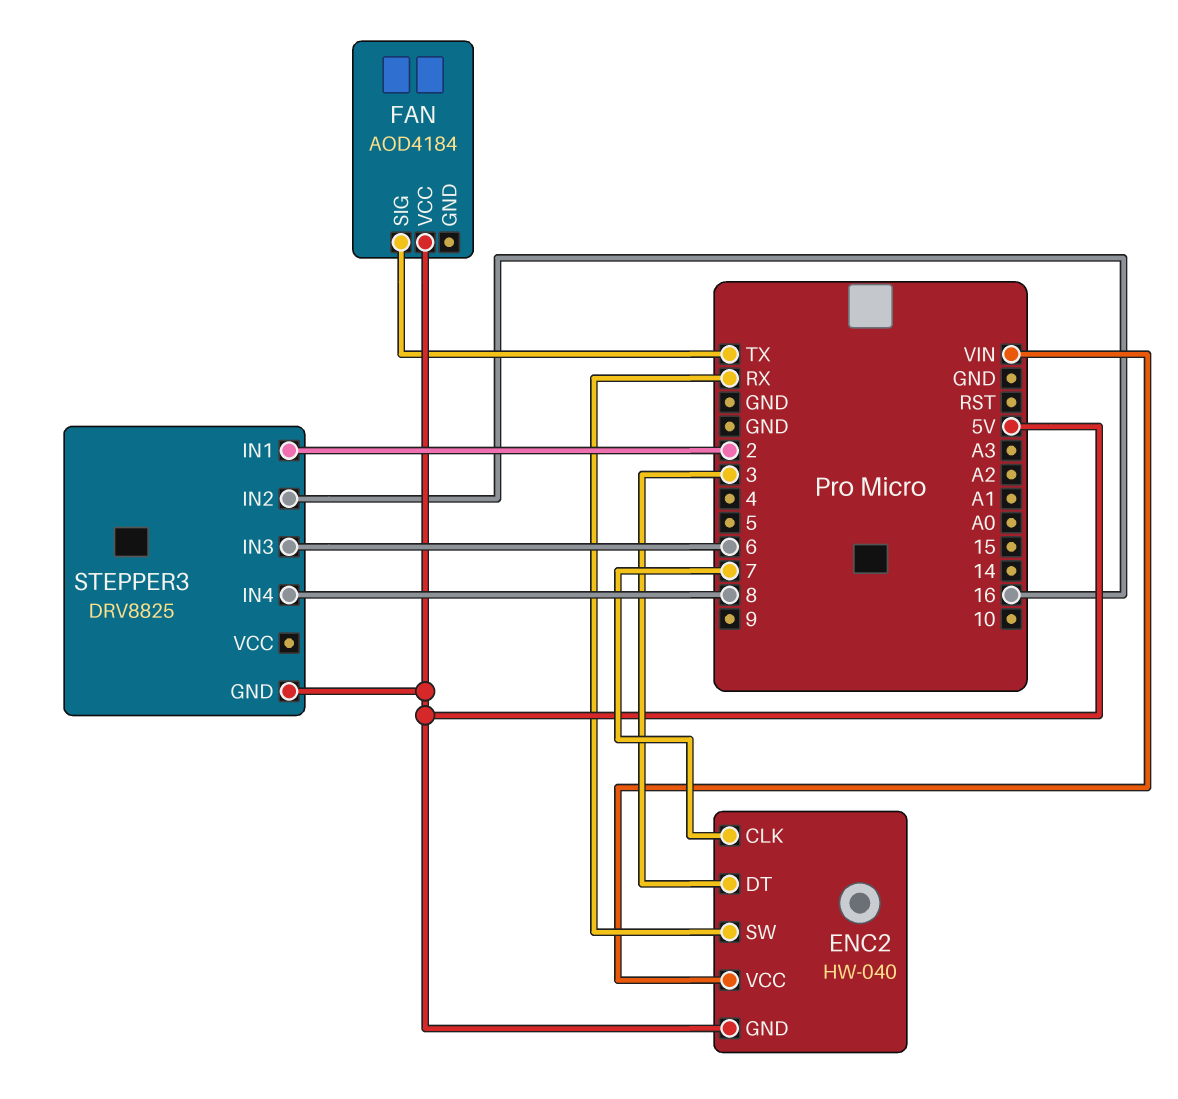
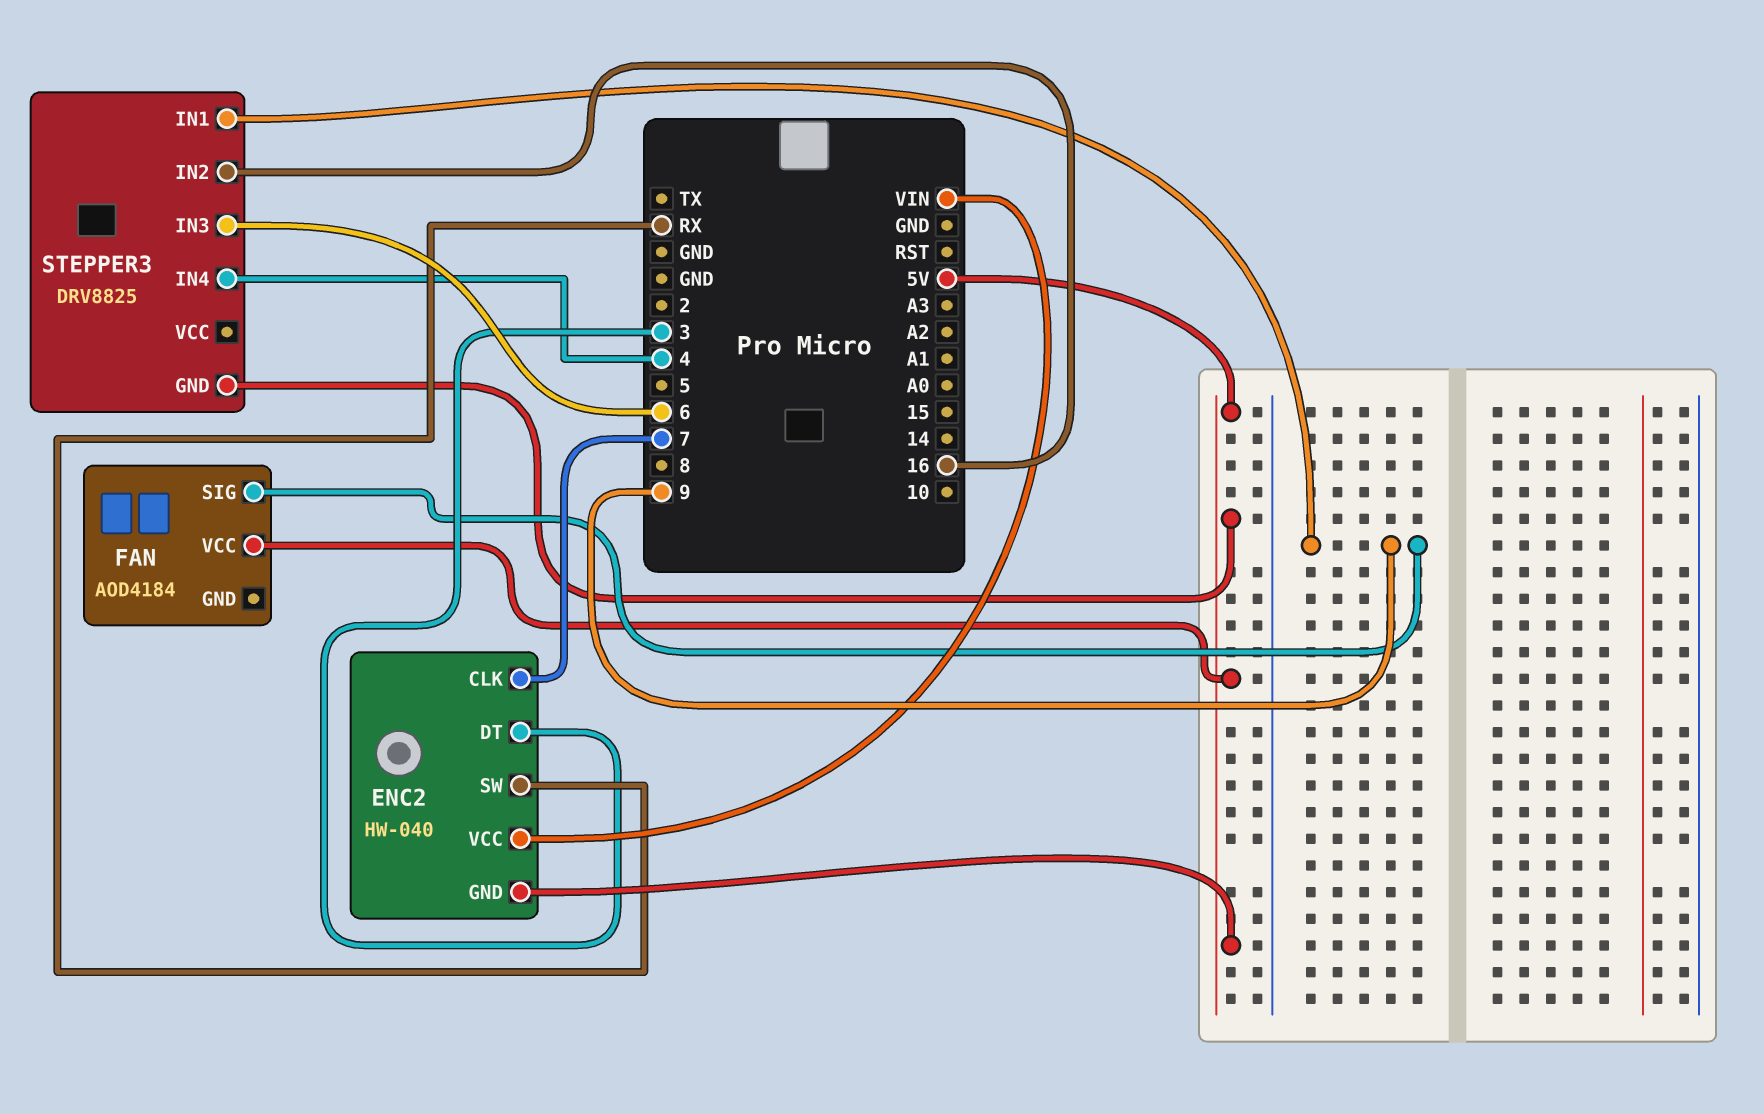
FAN pin SIG: TX -> 9
STEPPER3 pin IN1: 2 -> 9
STEPPER3 pin IN4: 8 -> 4

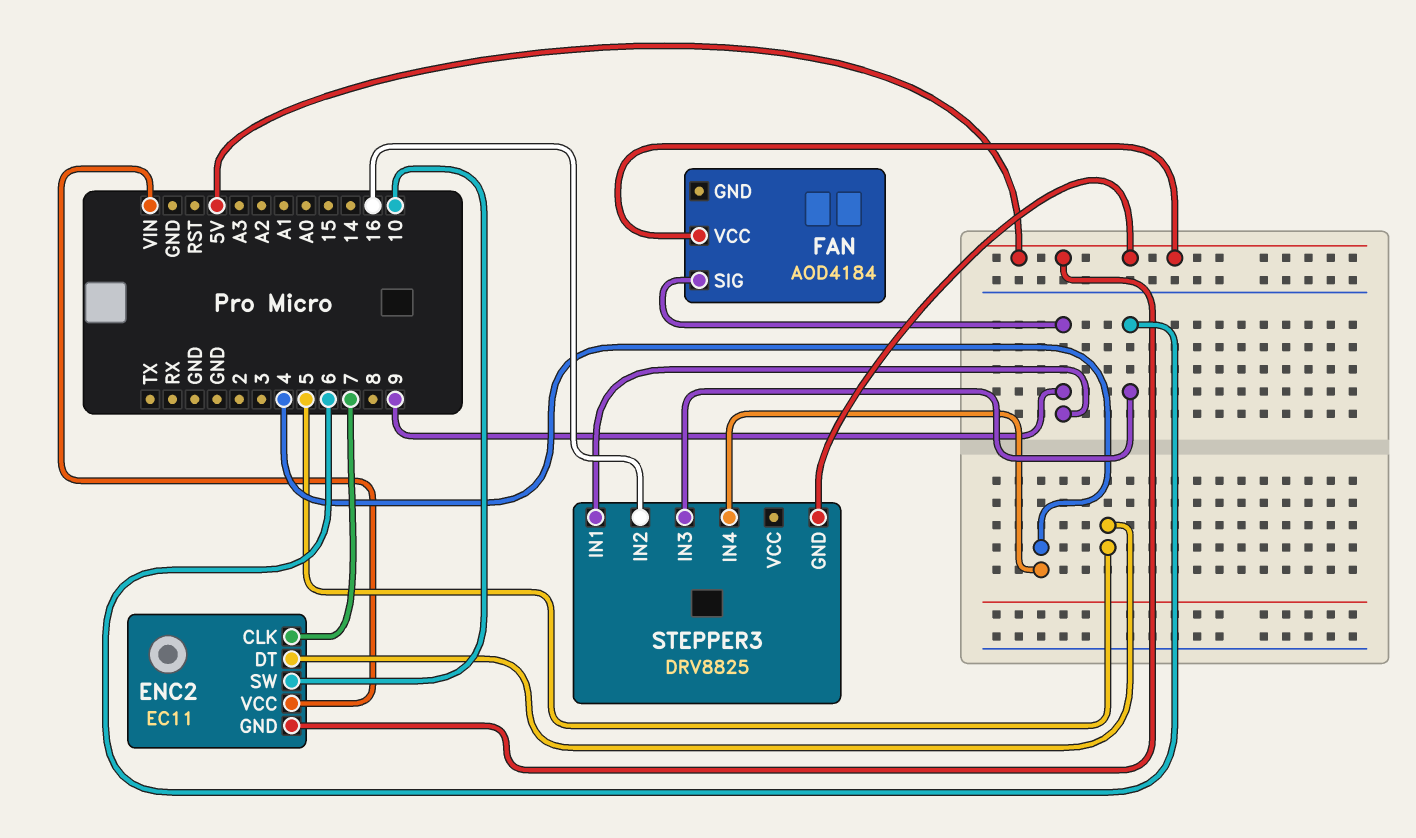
ENC2: HW-040 -> EC11
ENC2 pin DT: 3 -> 5
ENC2 pin SW: RX -> 10

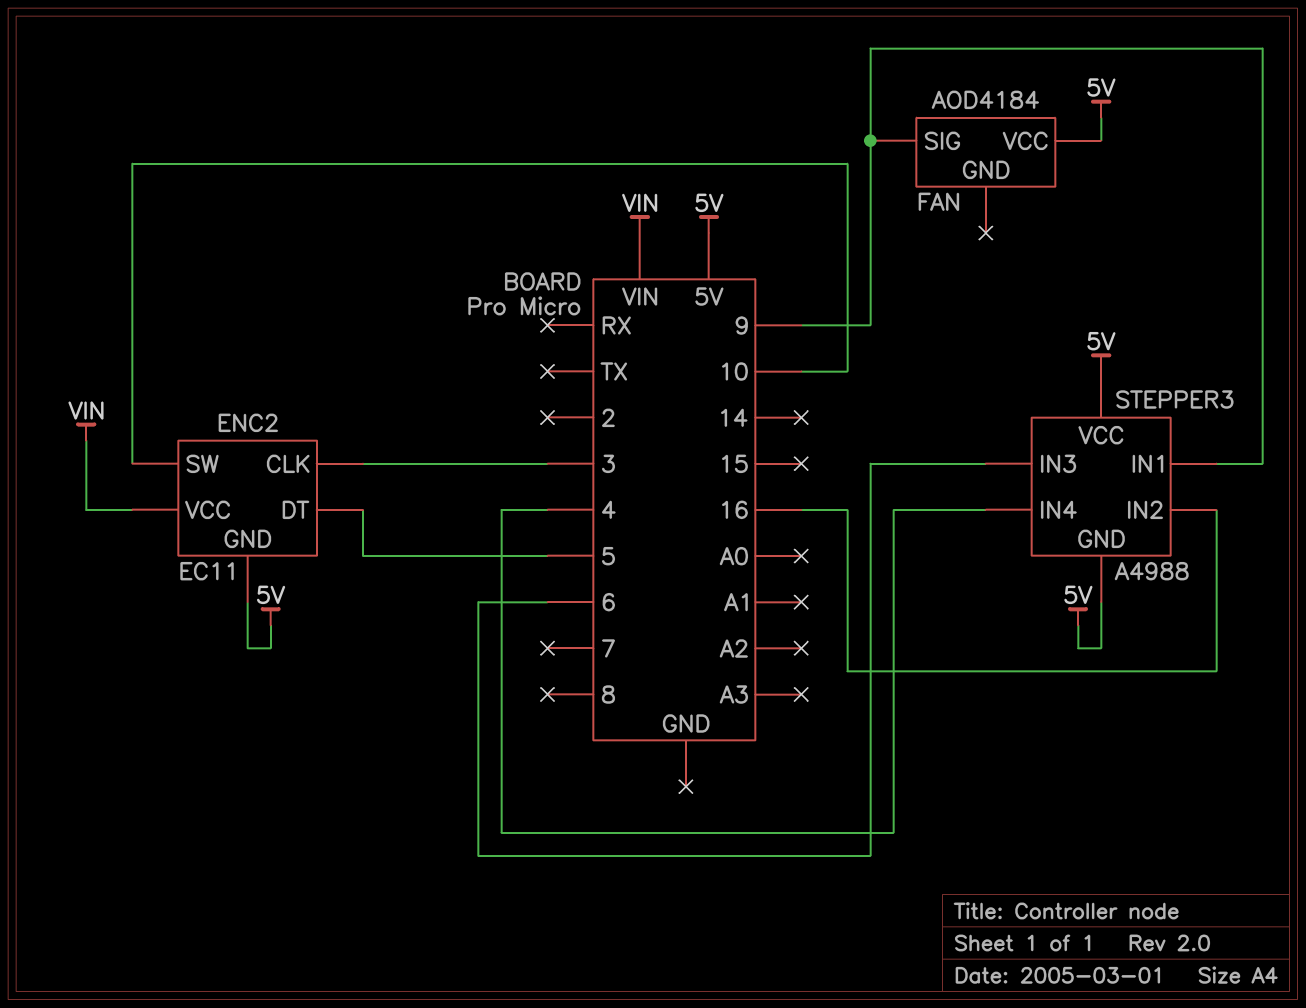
ENC2 pin CLK: 7 -> 3
STEPPER3: DRV8825 -> A4988
STEPPER3 pin VCC: none -> 5V

